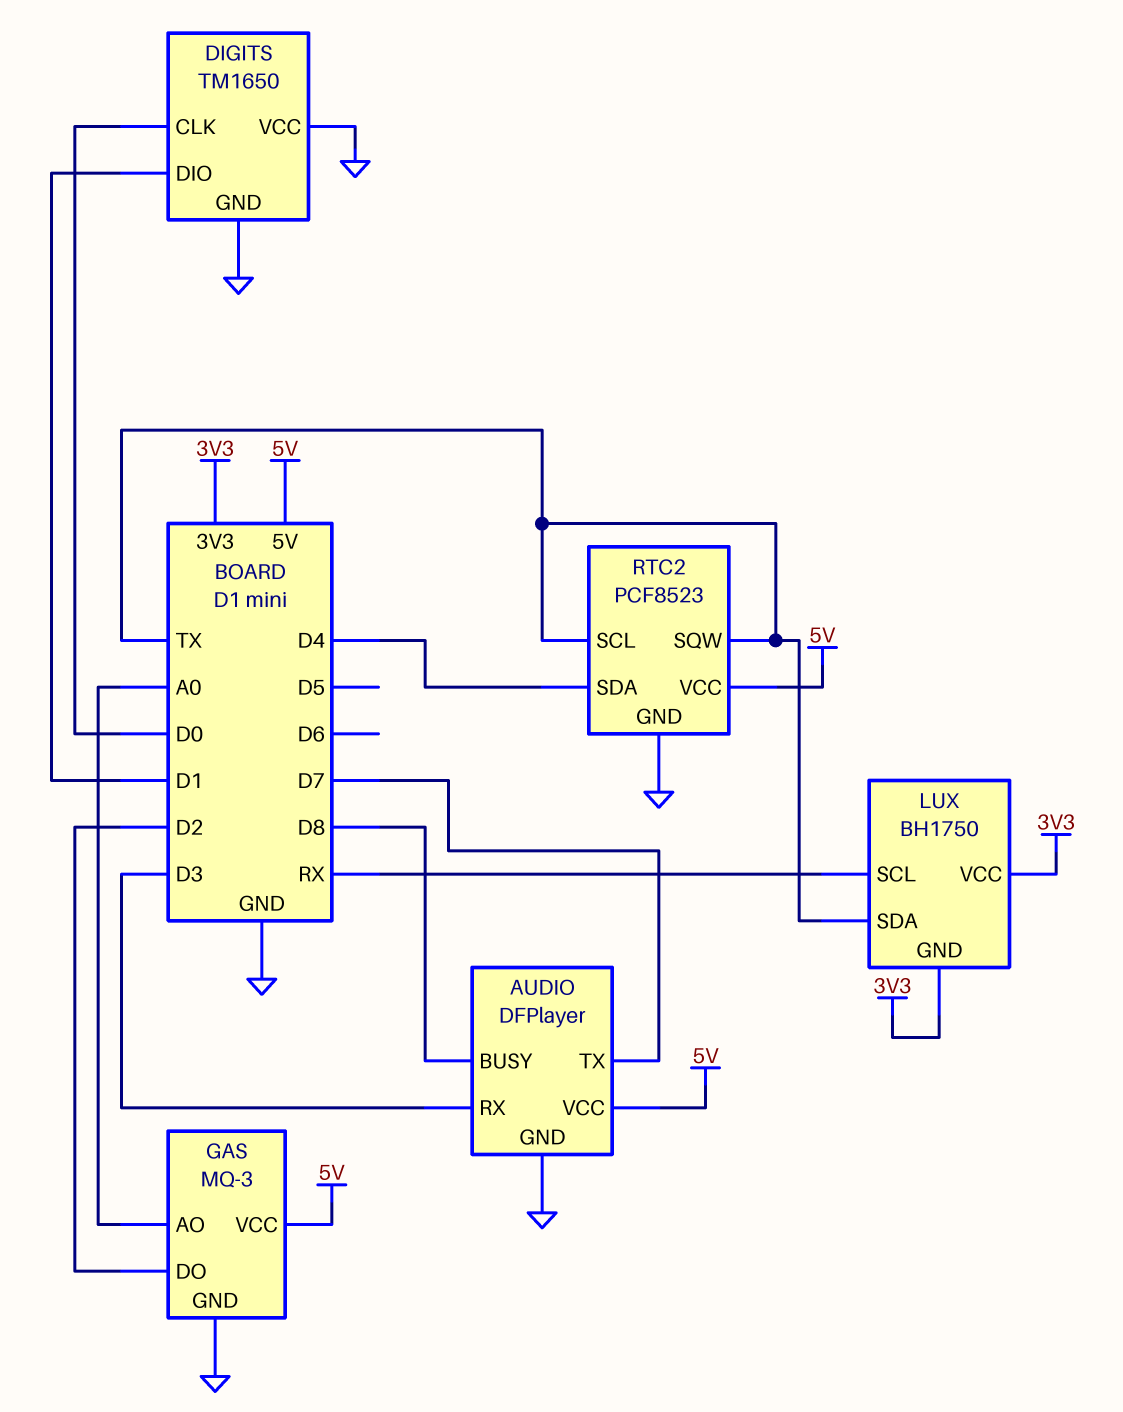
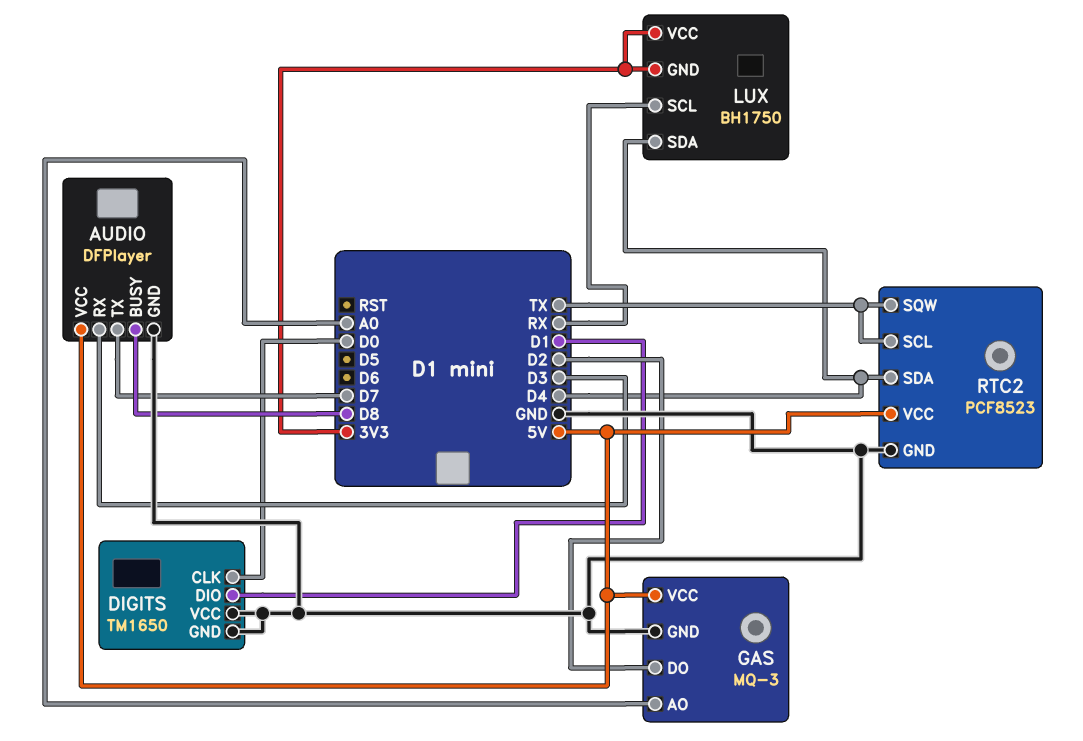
LUX pin SDA: TX -> D4

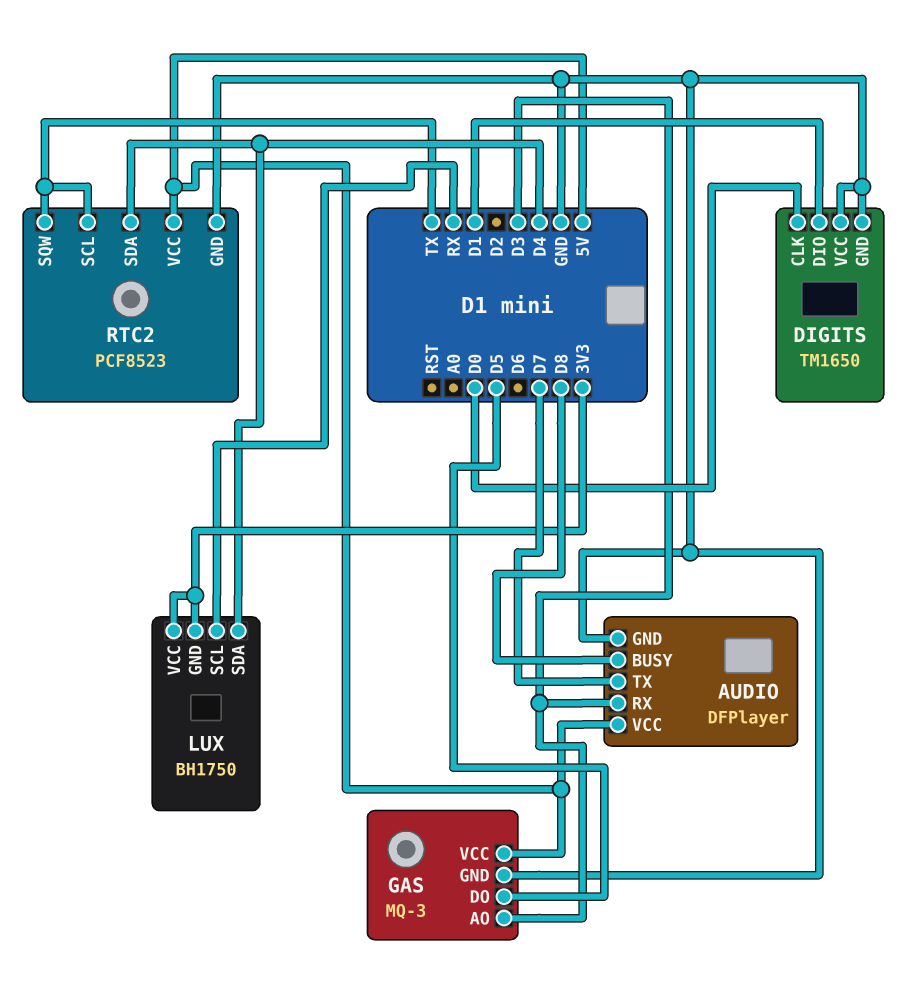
GAS pin AO: A0 -> D3
GAS pin DO: D2 -> D5

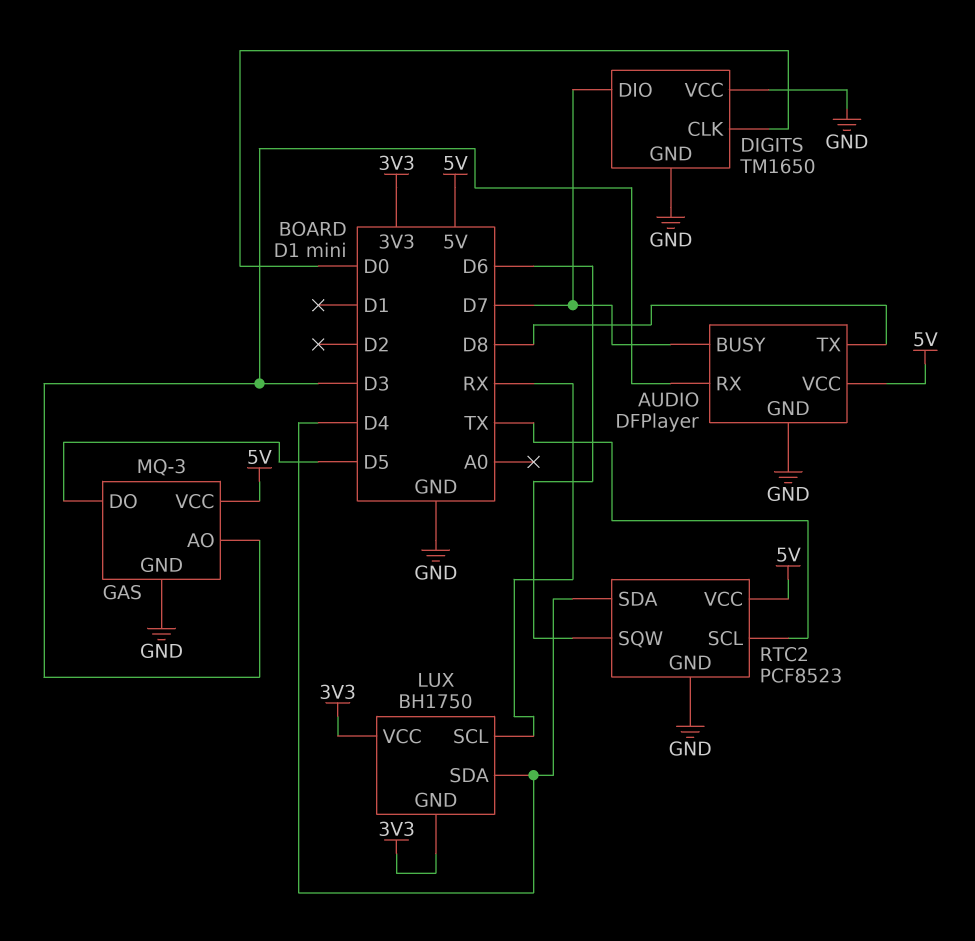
AUDIO pin BUSY: D8 -> D7
AUDIO pin TX: D7 -> D8
DIGITS pin DIO: D1 -> D7
RTC2 pin SQW: TX -> D6

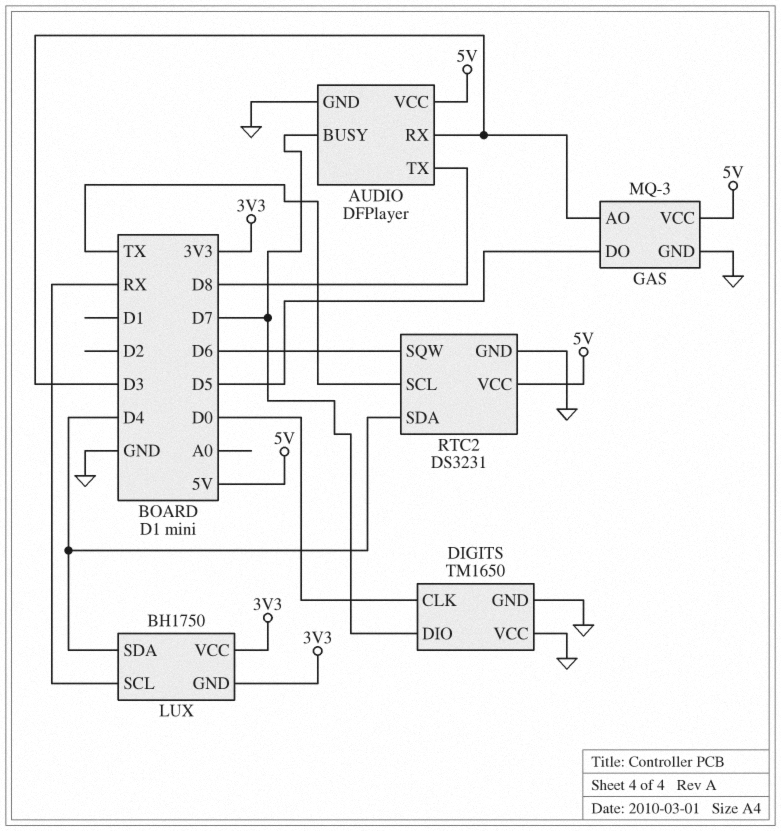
RTC2: PCF8523 -> DS3231

